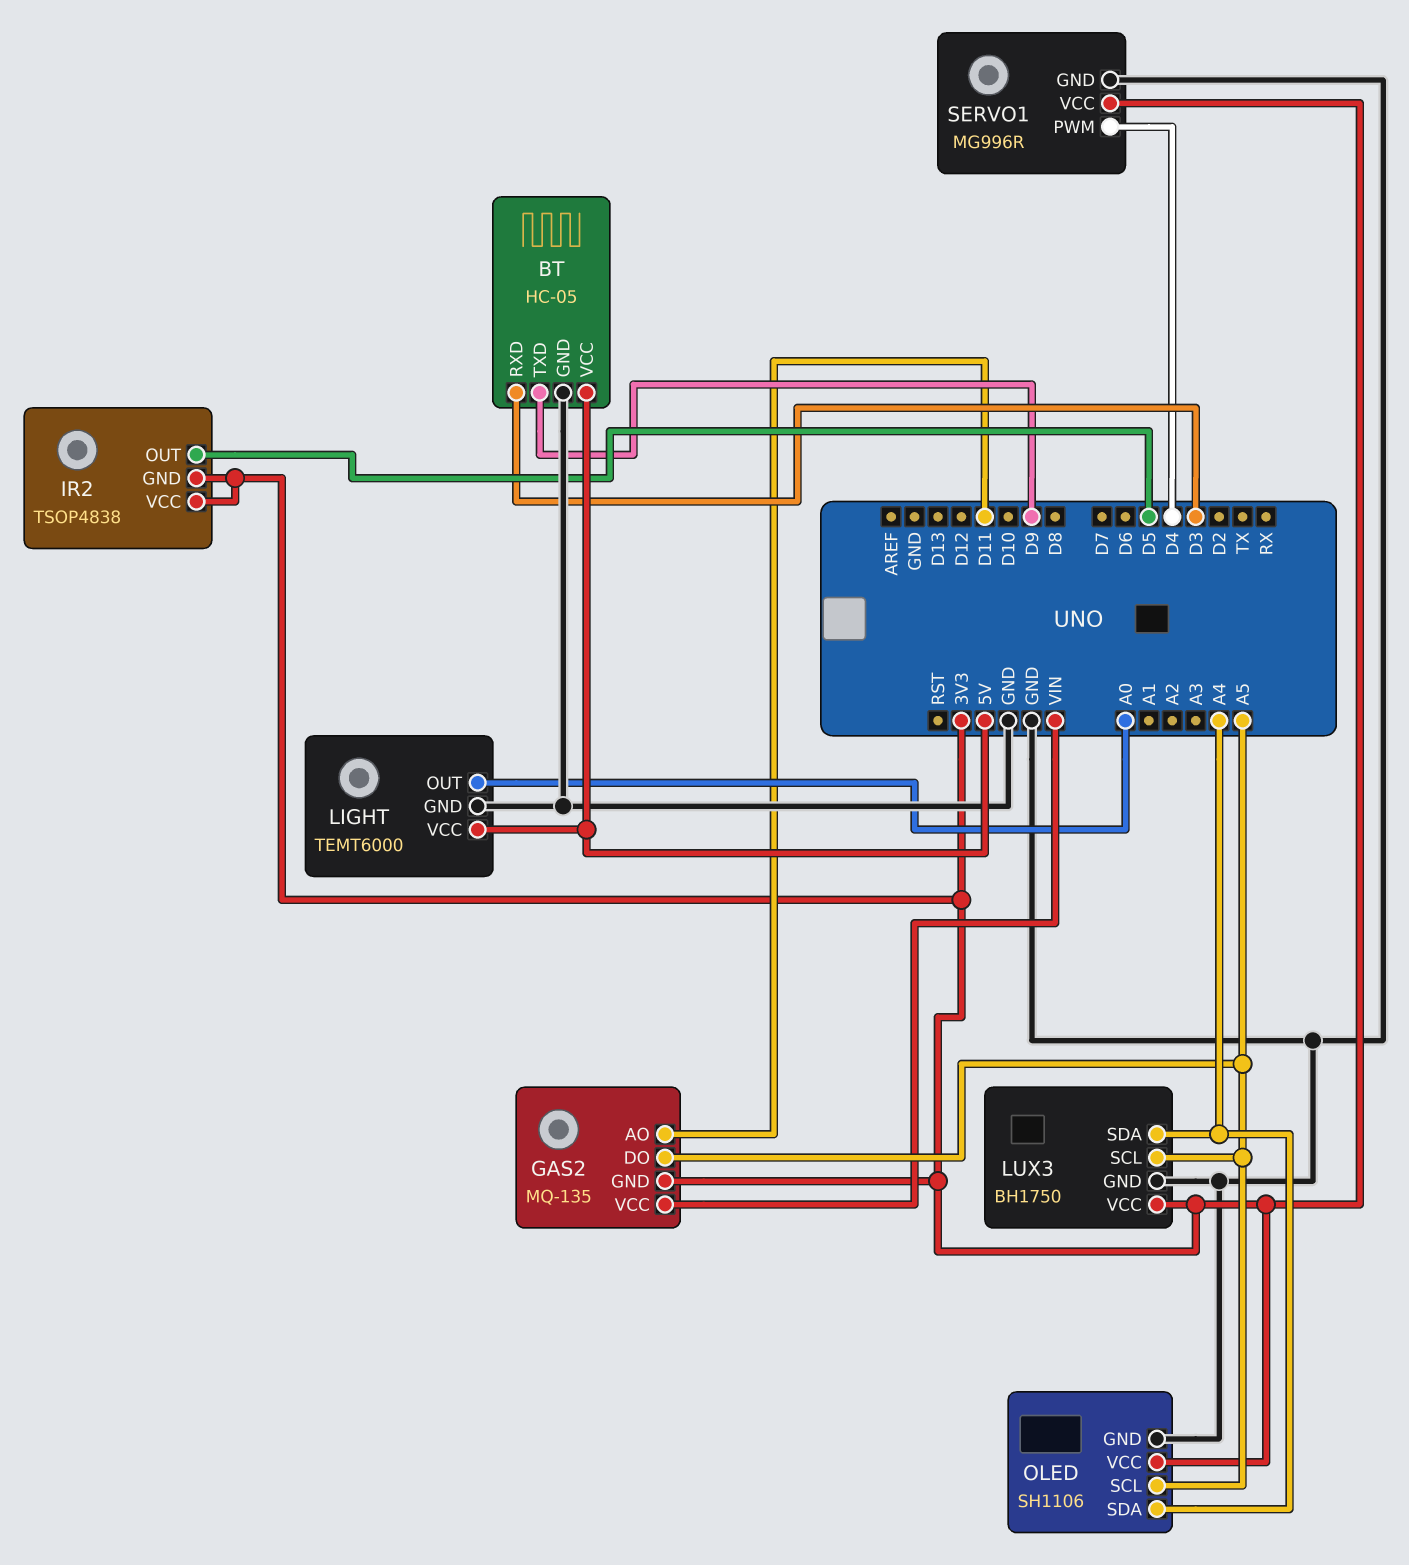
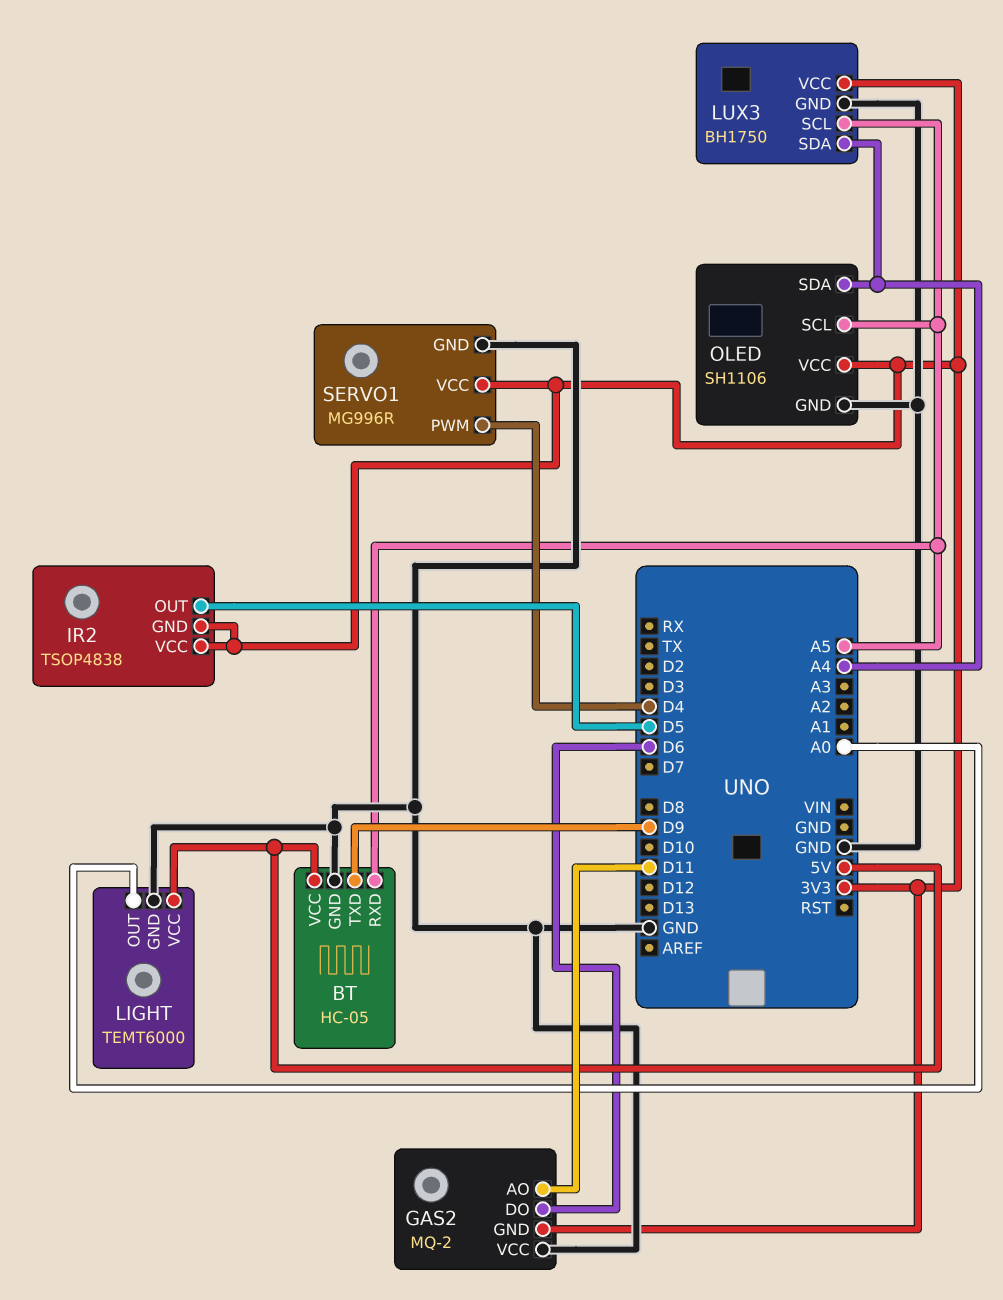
BT pin RXD: D3 -> A5
GAS2: MQ-135 -> MQ-2
GAS2 pin DO: A5 -> D6
GAS2 pin VCC: VIN -> GND

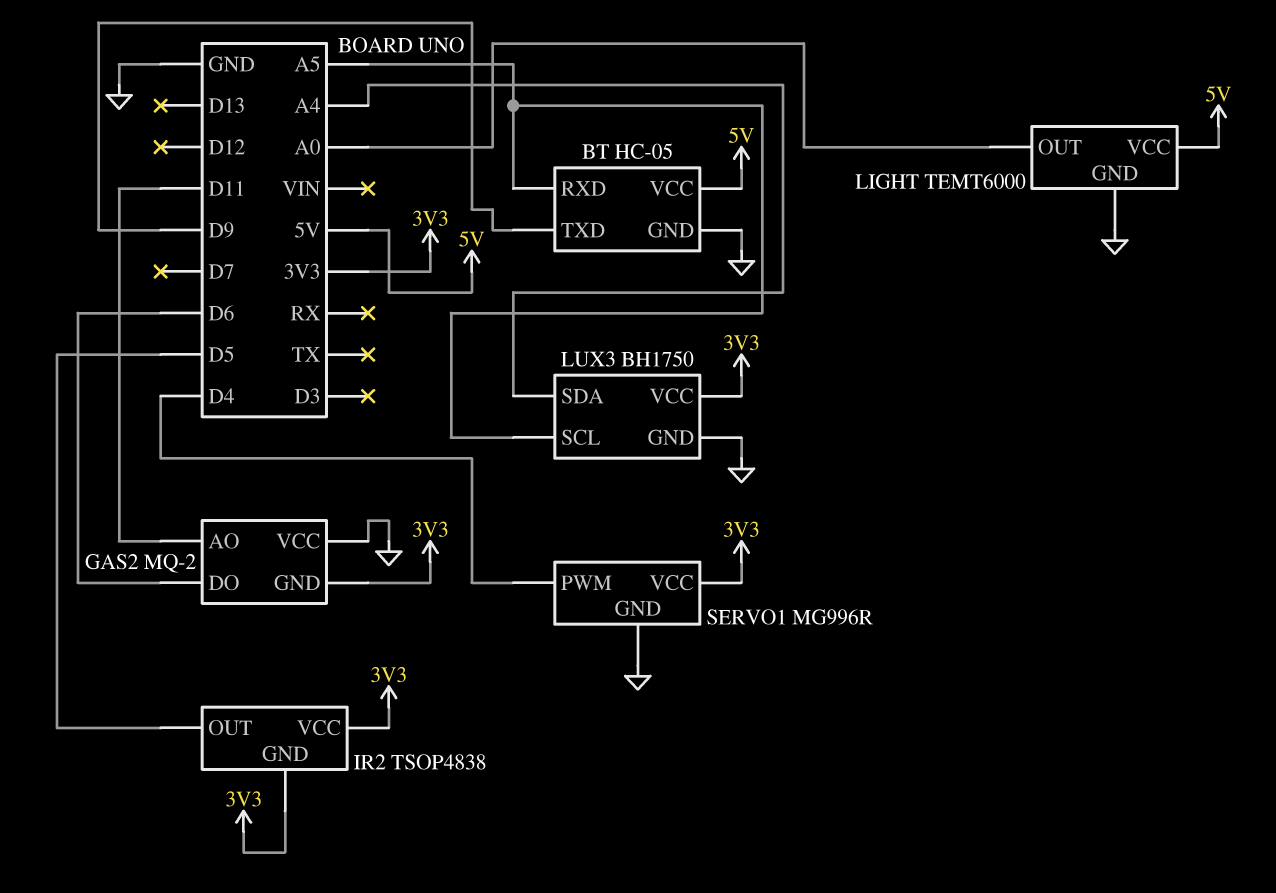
OLED: SH1106 -> none
OLED pin GND: GND -> none
OLED pin SCL: A5 -> none
OLED pin SDA: A4 -> none
OLED pin VCC: 3V3 -> none

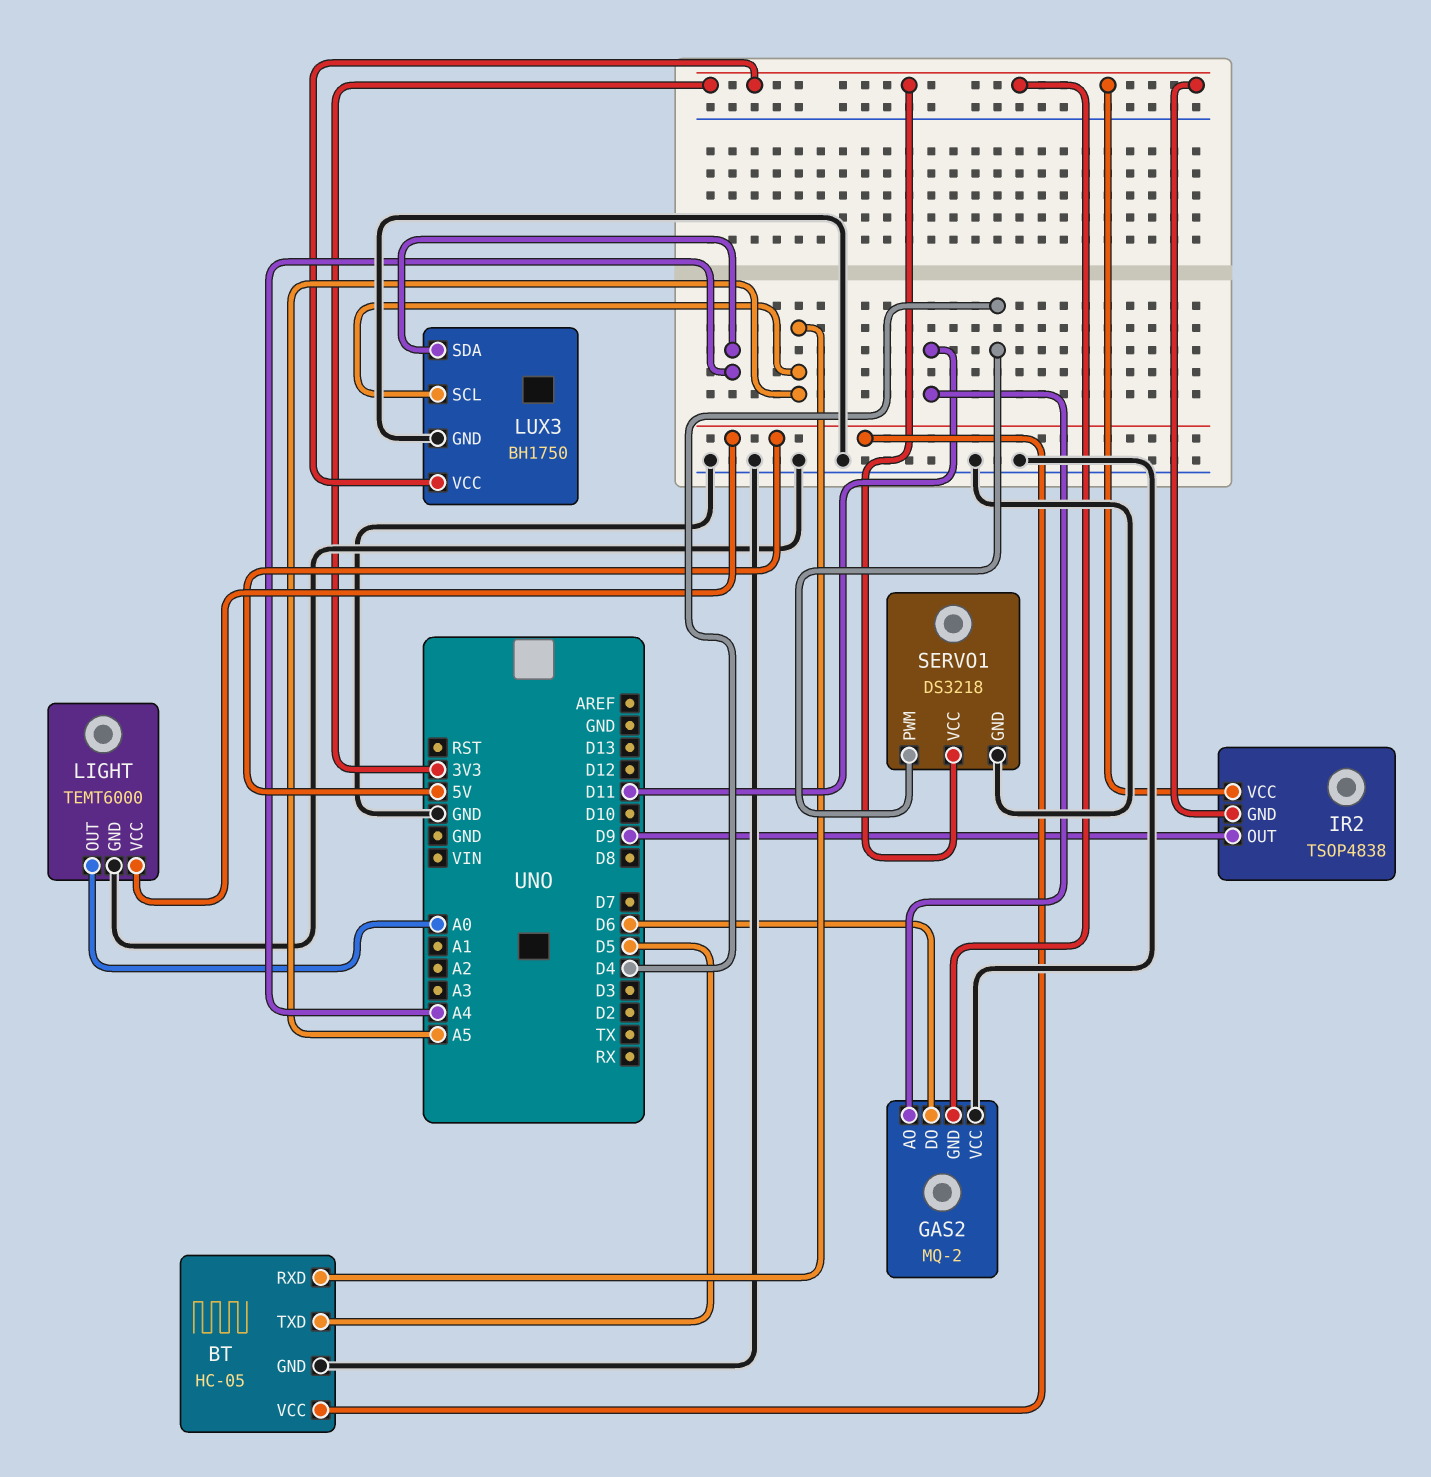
BT pin TXD: D9 -> D5
IR2 pin OUT: D5 -> D9
SERVO1: MG996R -> DS3218

